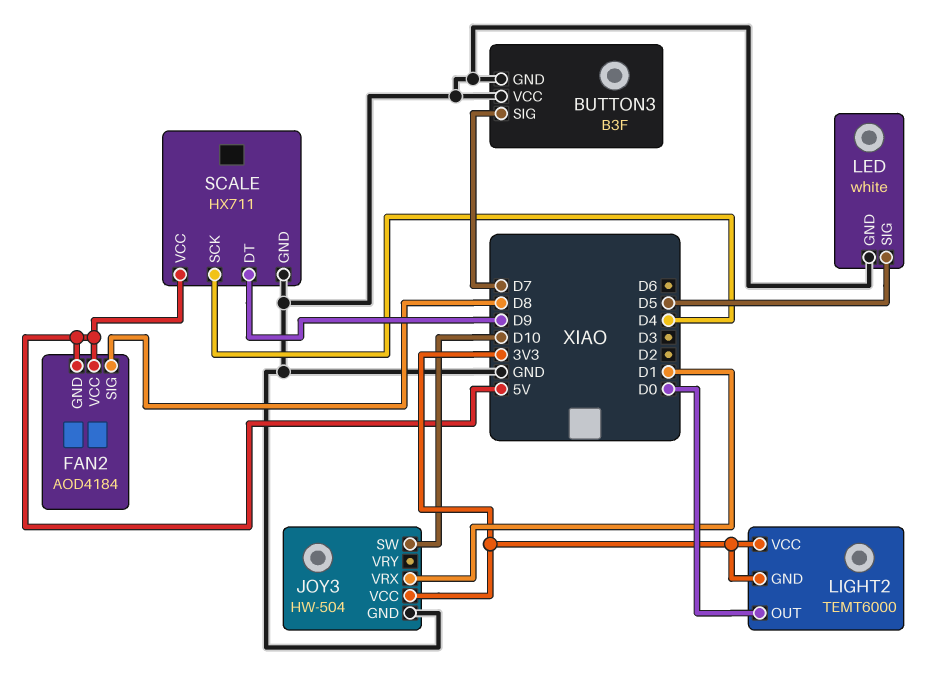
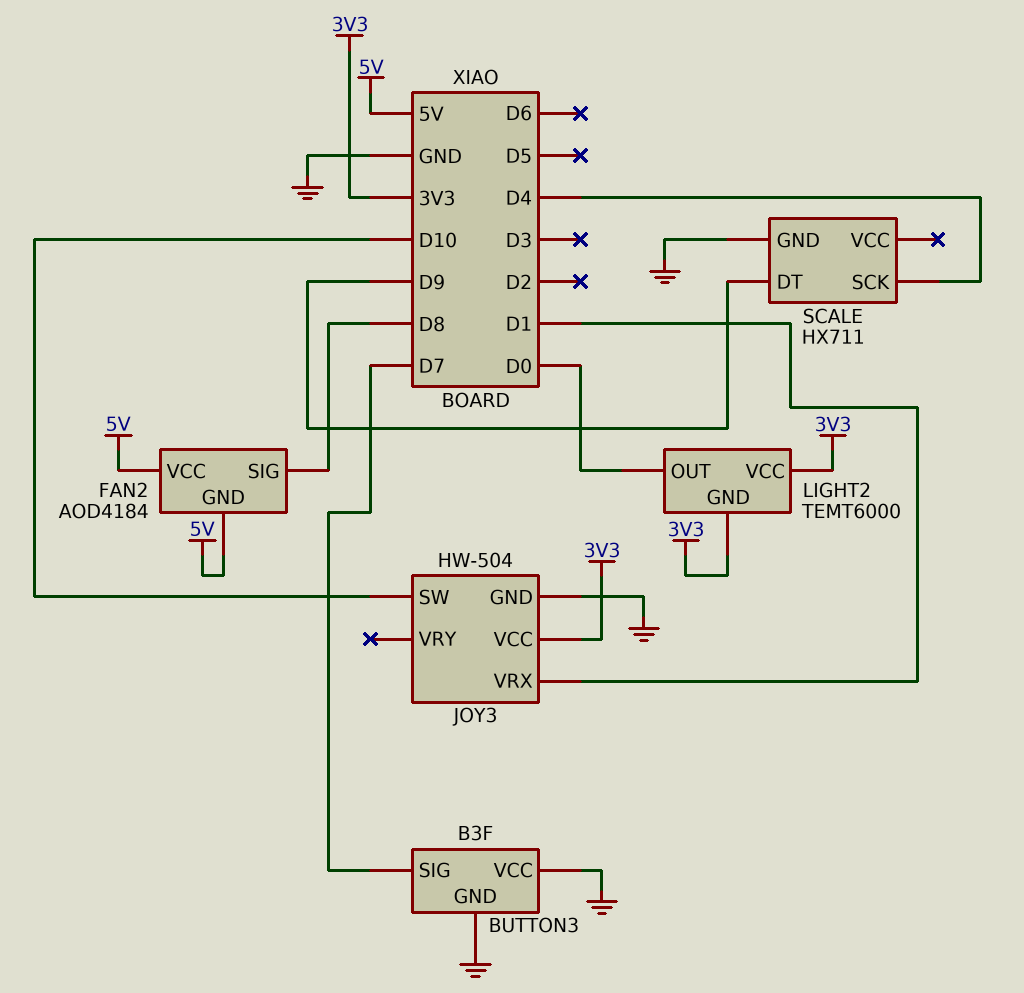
LED: white -> none
LED pin GND: GND -> none
LED pin SIG: D5 -> none
SCALE pin VCC: 5V -> none

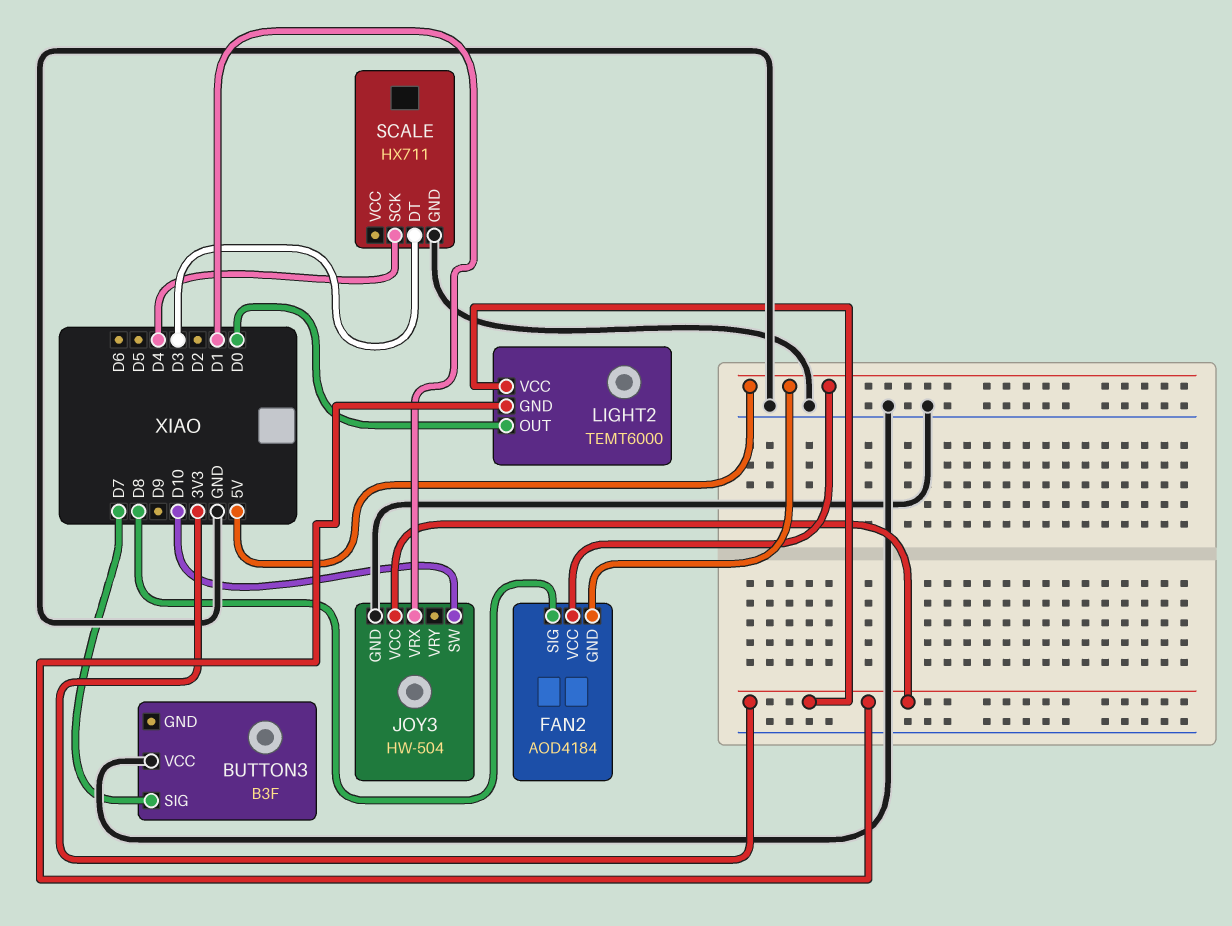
BUTTON3 pin GND: GND -> none
SCALE pin DT: D9 -> D3

